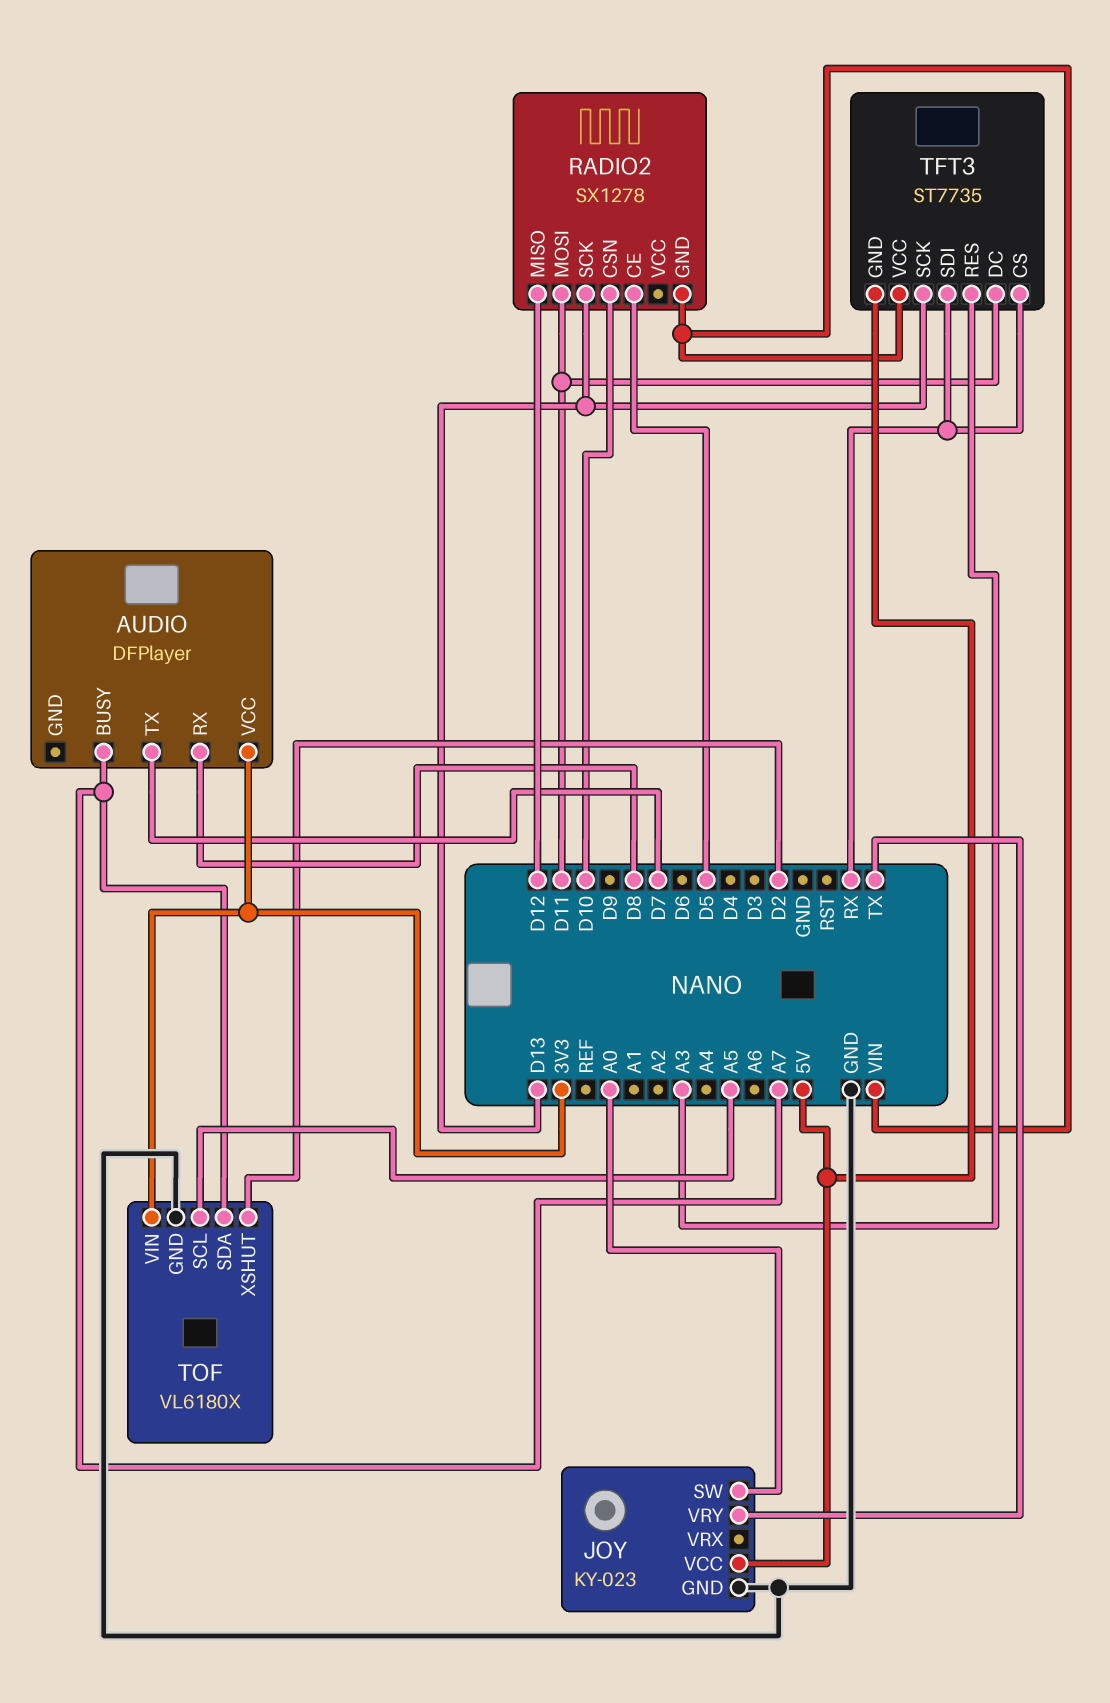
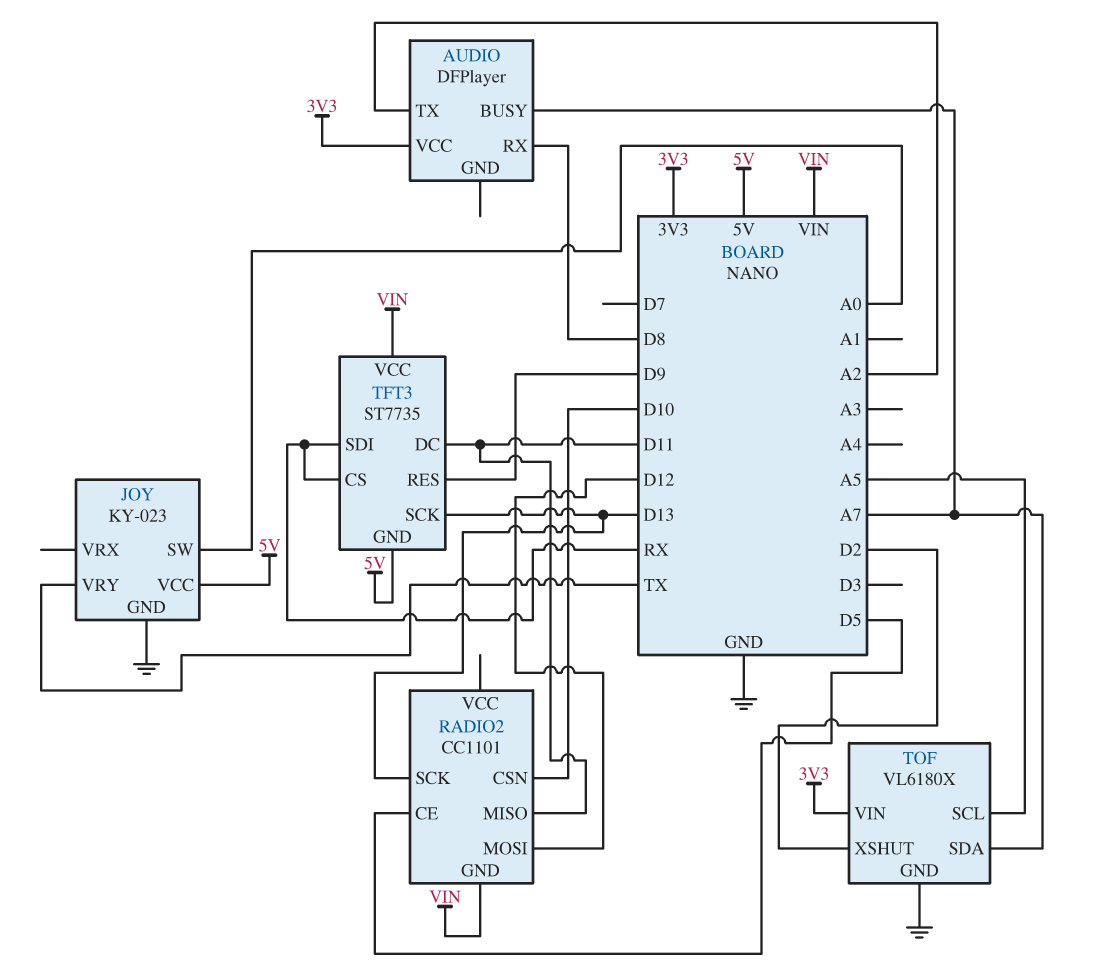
AUDIO pin TX: D7 -> A2
RADIO2: SX1278 -> CC1101
RADIO2 pin MISO: D12 -> D11
RADIO2 pin MOSI: D11 -> D12
TFT3 pin RES: A3 -> D9

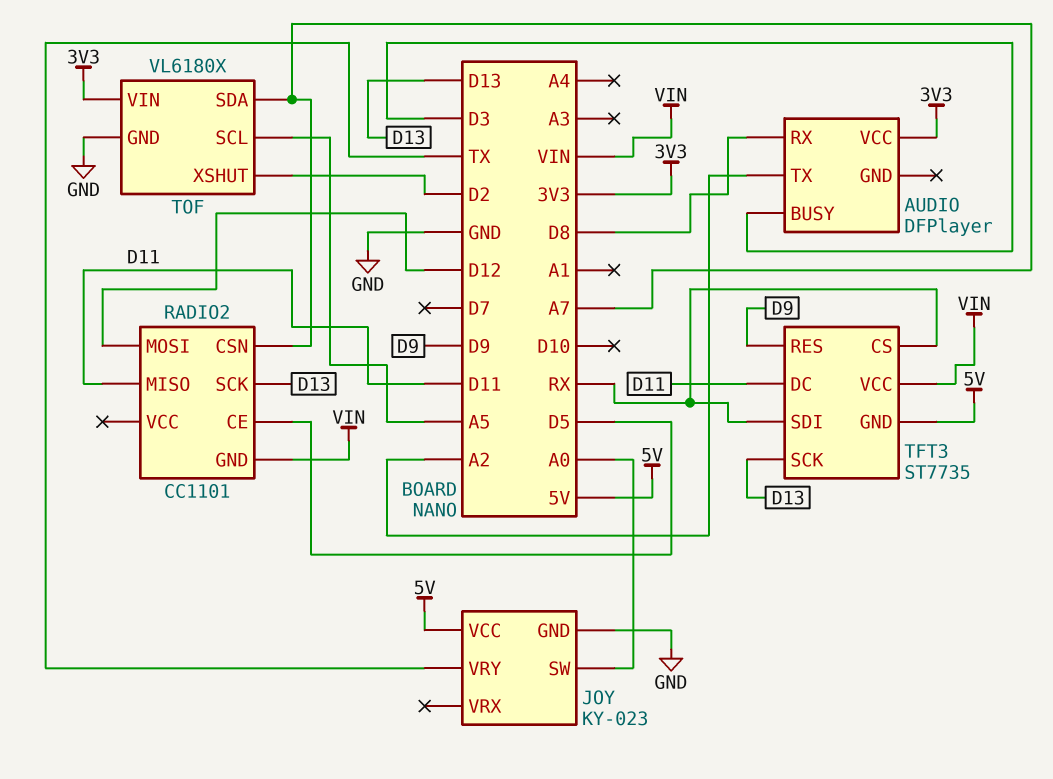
AUDIO pin BUSY: A7 -> D3
RADIO2 pin CSN: D10 -> A7

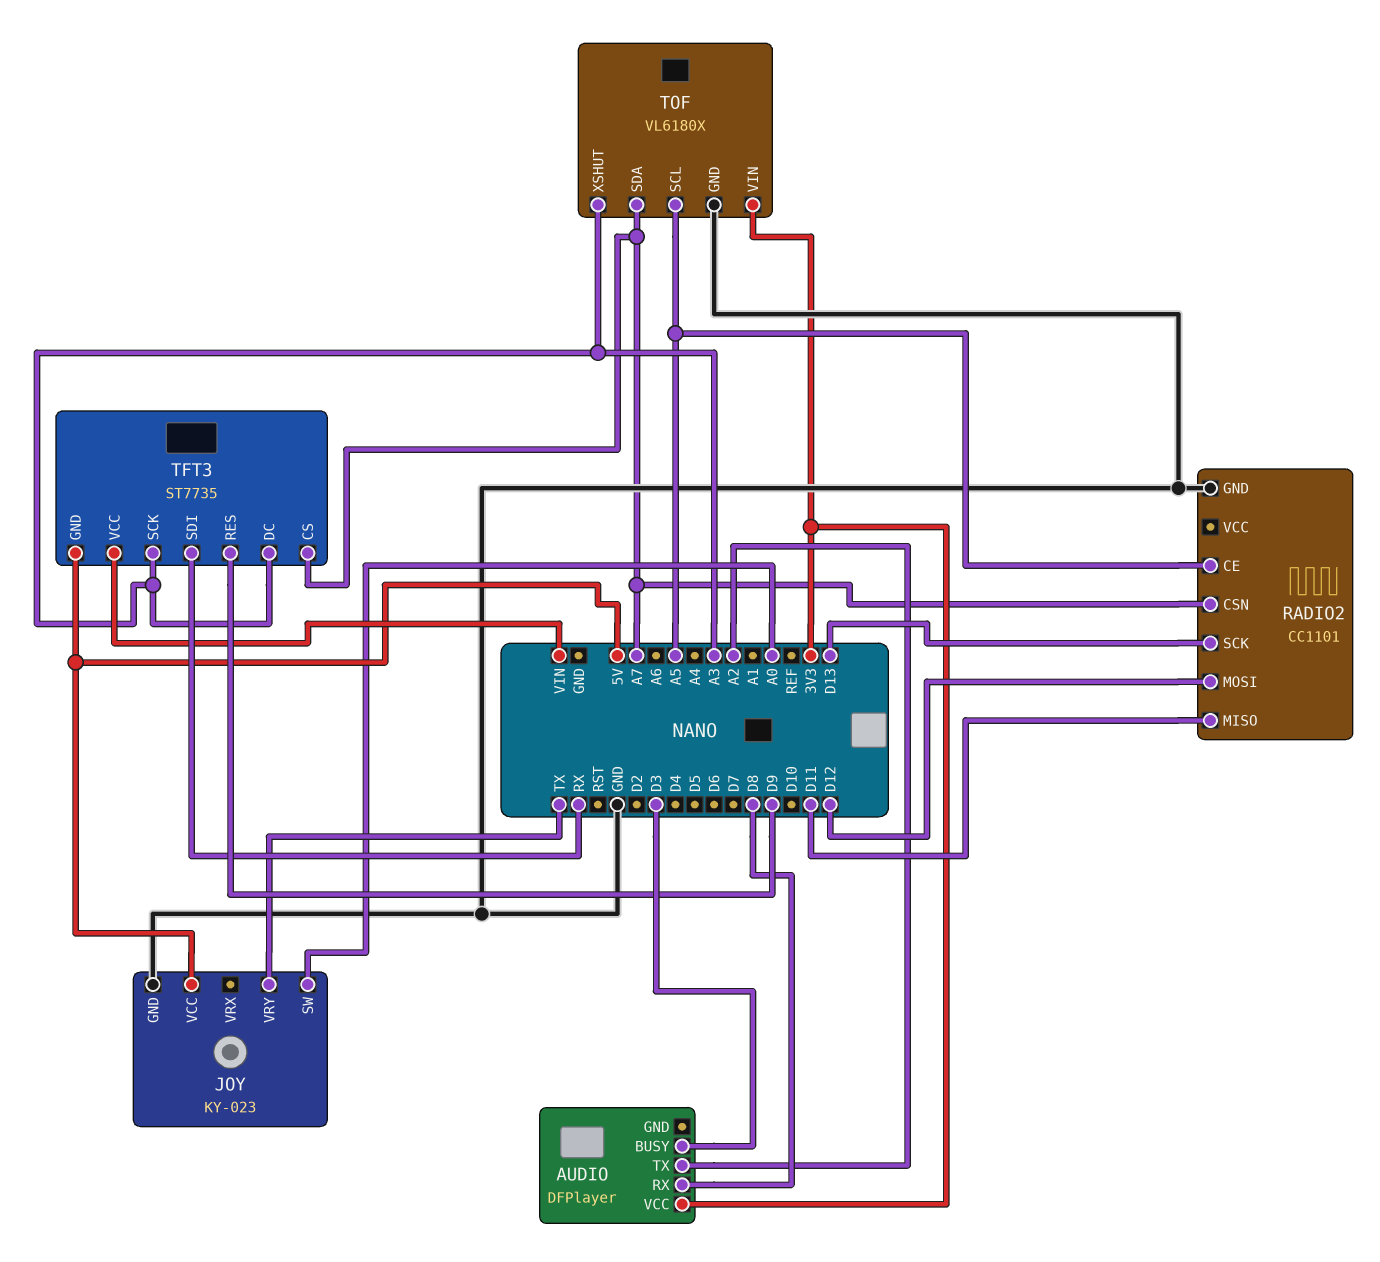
RADIO2 pin CE: D5 -> A5
RADIO2 pin GND: VIN -> GND
TFT3 pin CS: RX -> A7
TFT3 pin DC: D11 -> A3
TFT3 pin SCK: D13 -> A3
TOF pin XSHUT: D2 -> A3

